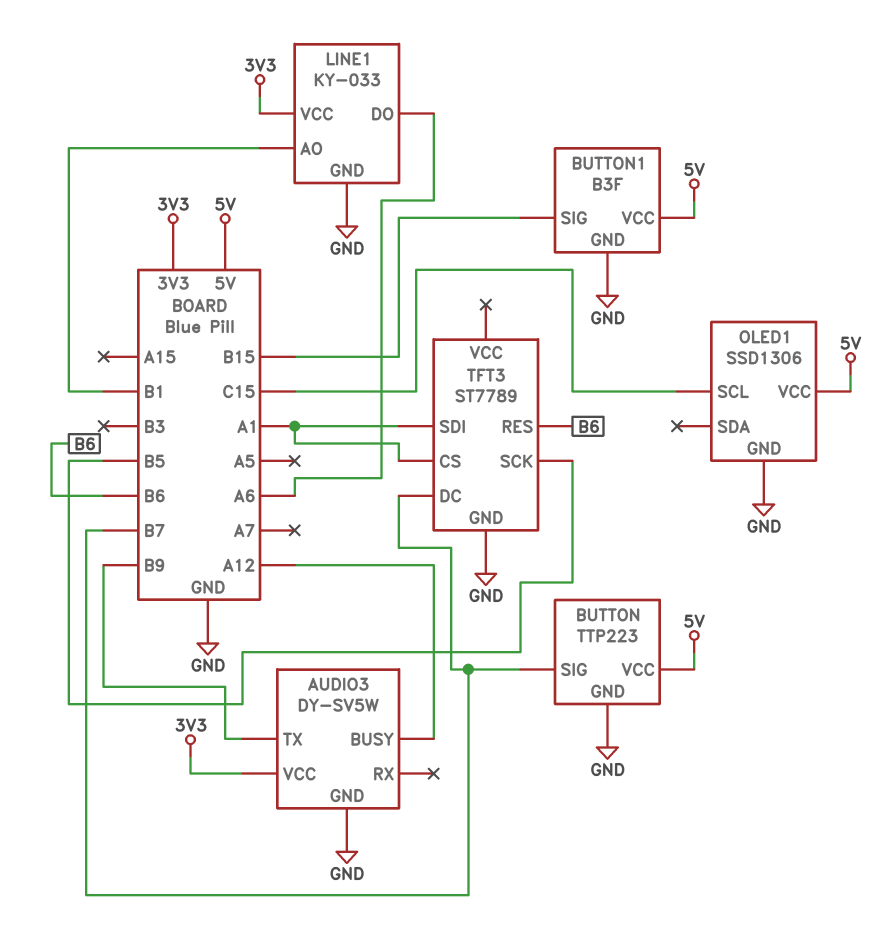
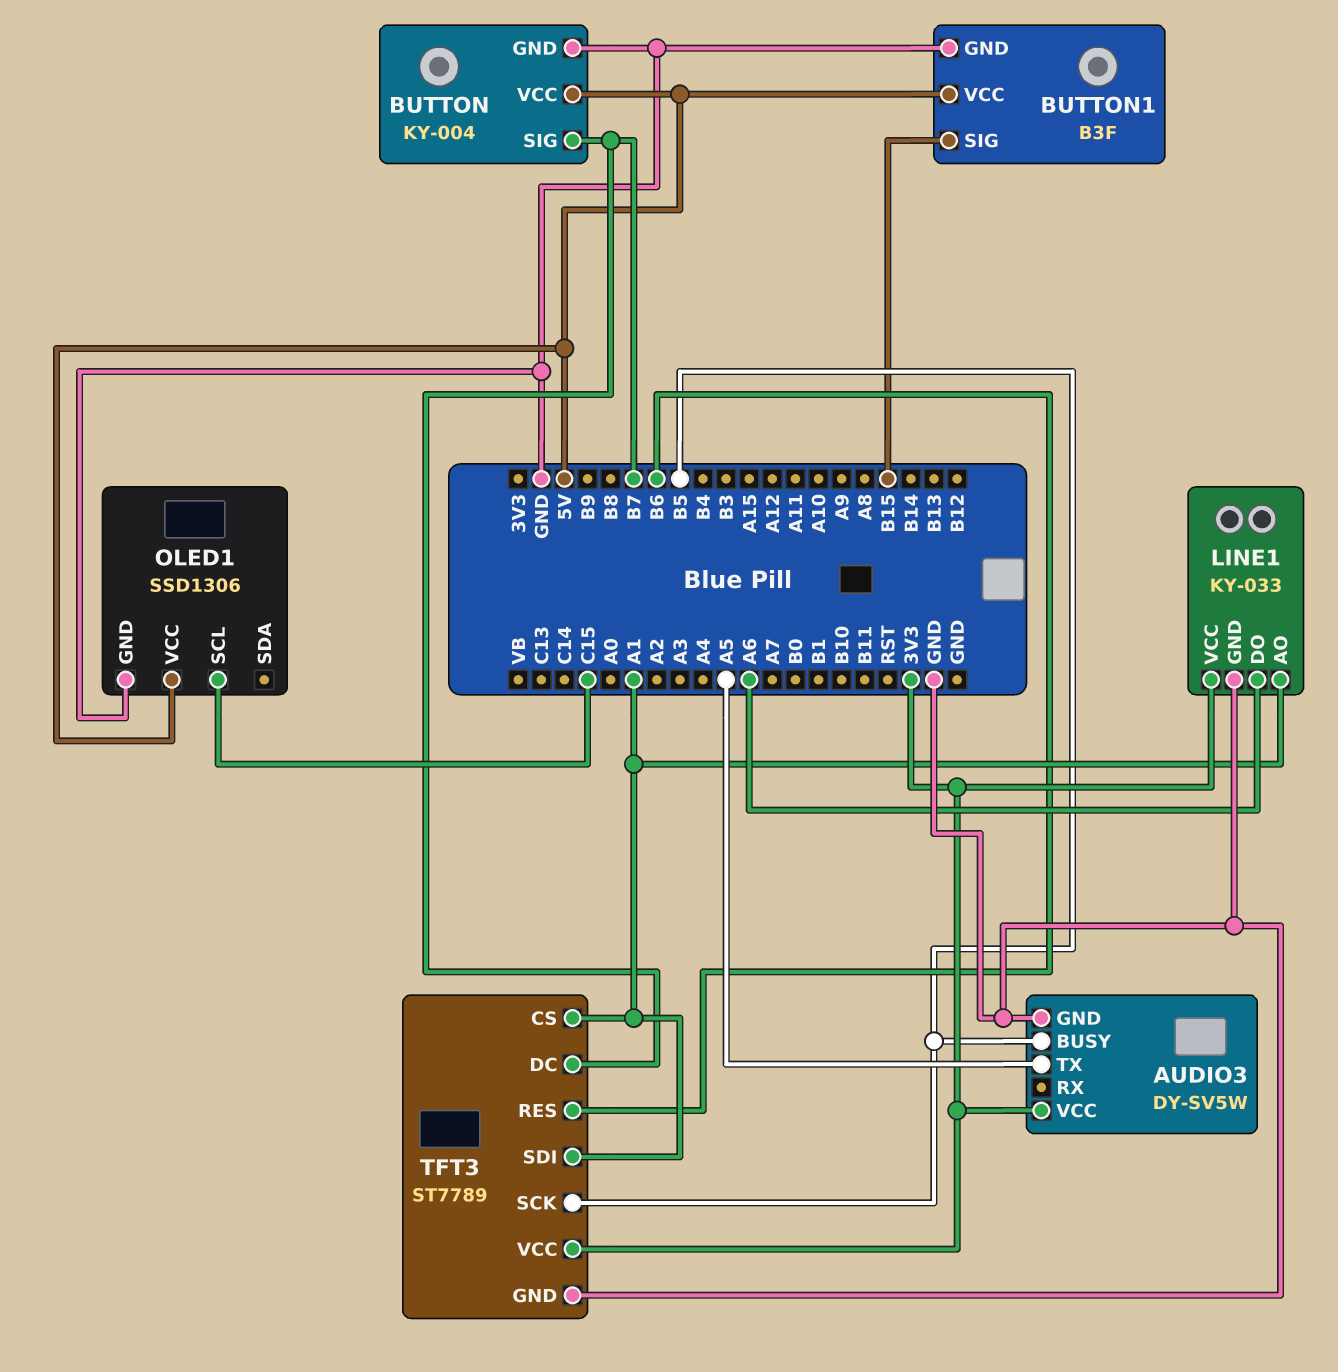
AUDIO3 pin BUSY: A12 -> B5
AUDIO3 pin TX: B9 -> A5
BUTTON: TTP223 -> KY-004
LINE1 pin AO: B1 -> A1
TFT3 pin VCC: none -> 3V3

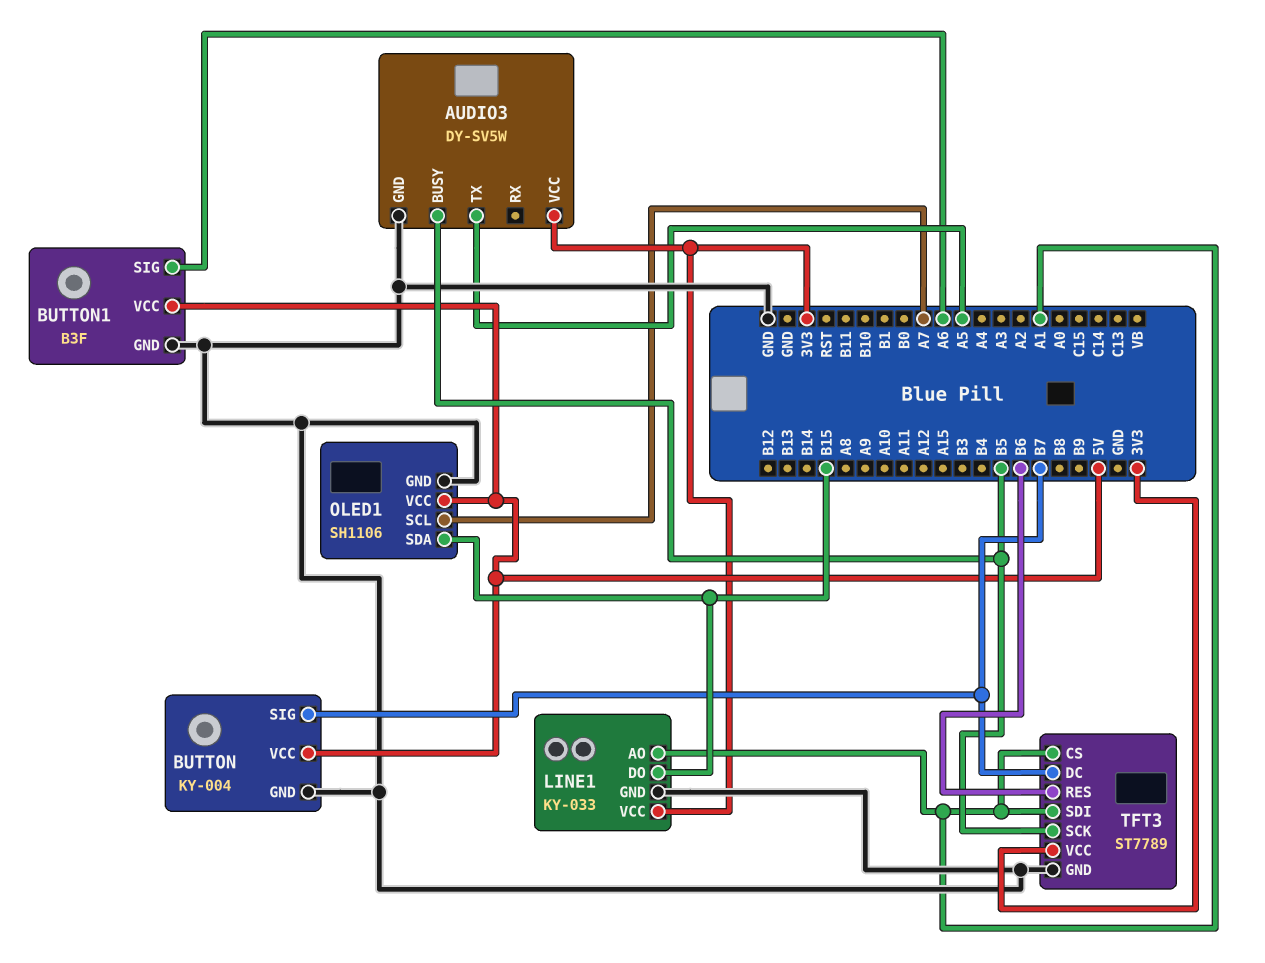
BUTTON1 pin SIG: B15 -> A6
LINE1 pin DO: A6 -> B15
OLED1: SSD1306 -> SH1106
OLED1 pin SCL: C15 -> A7
OLED1 pin SDA: none -> B15

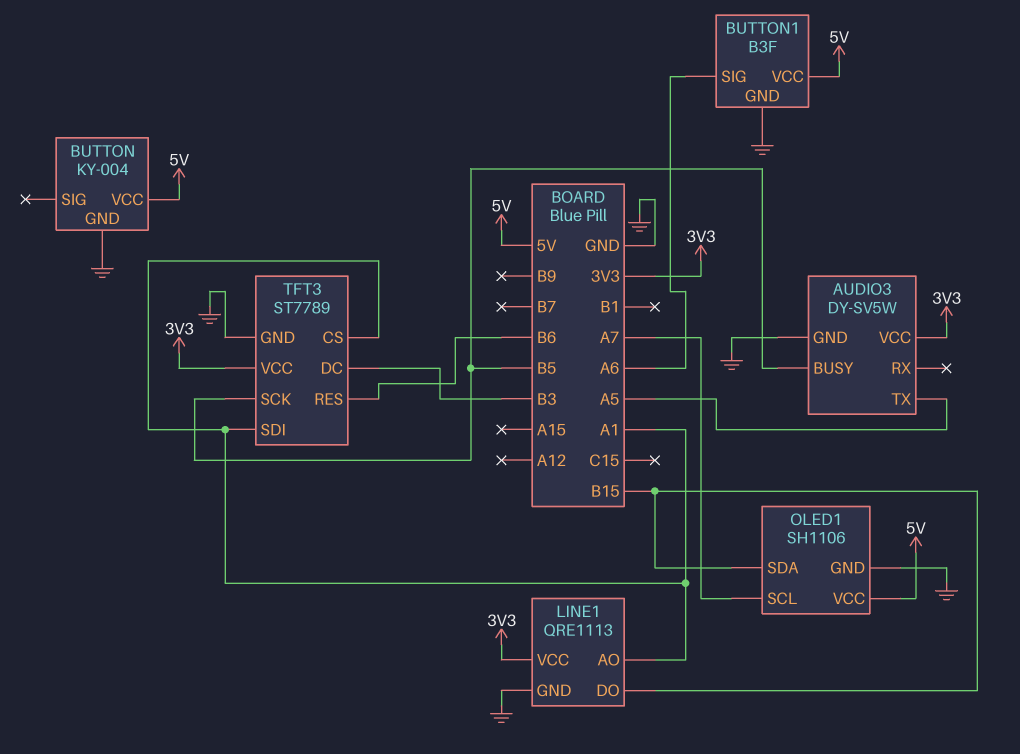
BUTTON pin SIG: B7 -> none
LINE1: KY-033 -> QRE1113
TFT3 pin DC: B7 -> B3

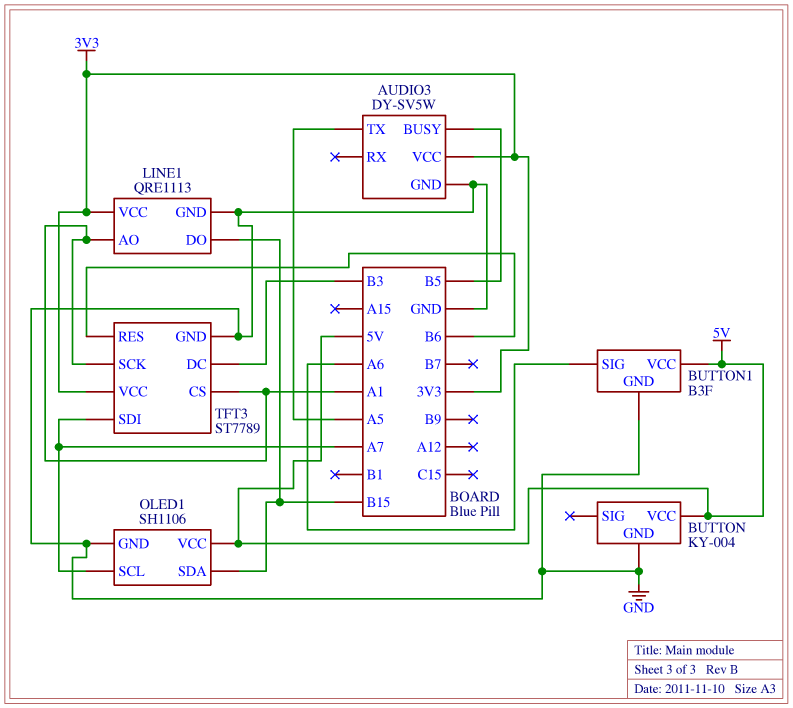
TFT3 pin SCK: B5 -> A1
TFT3 pin SDI: A1 -> A7

